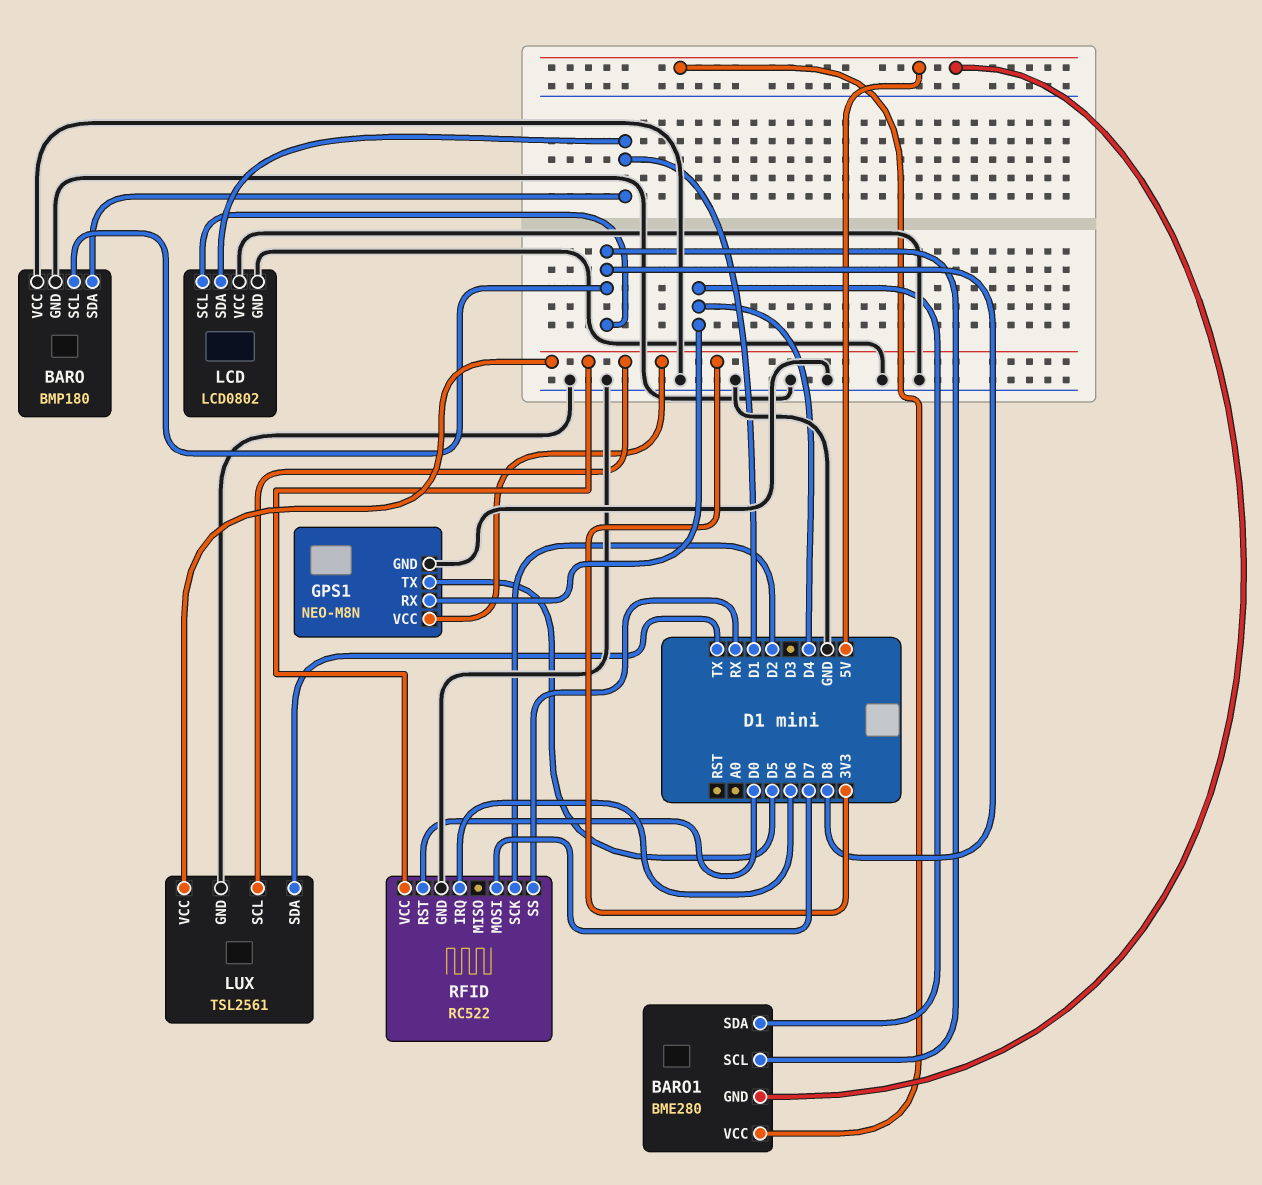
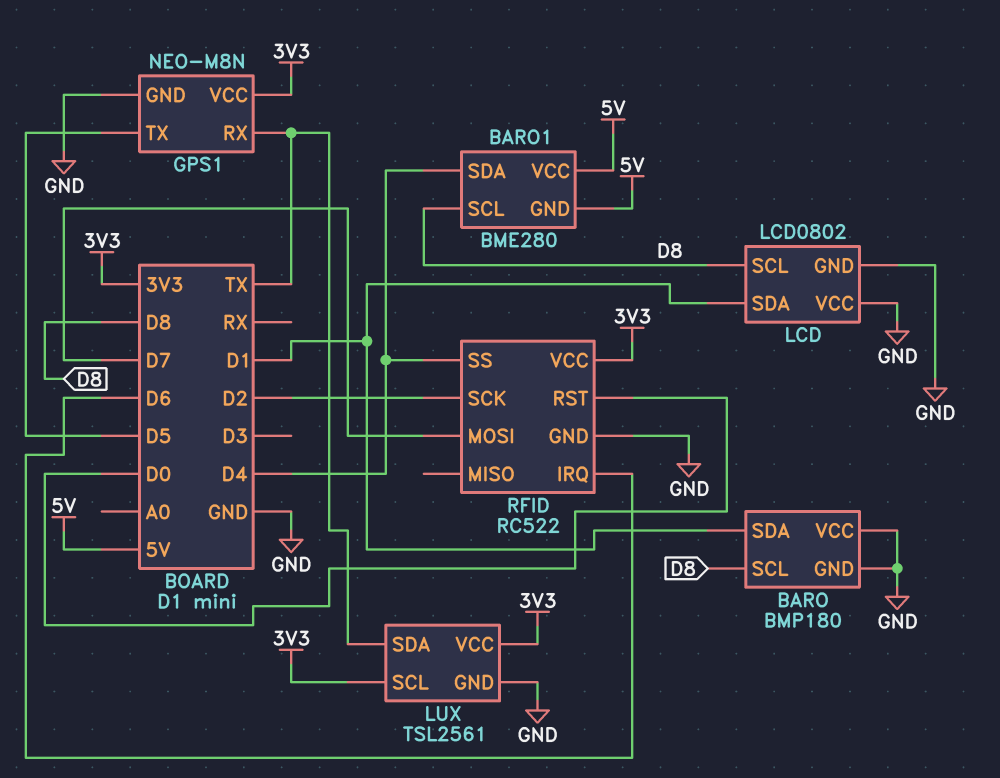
GPS1 pin RX: D4 -> TX
RFID pin SS: RX -> D4

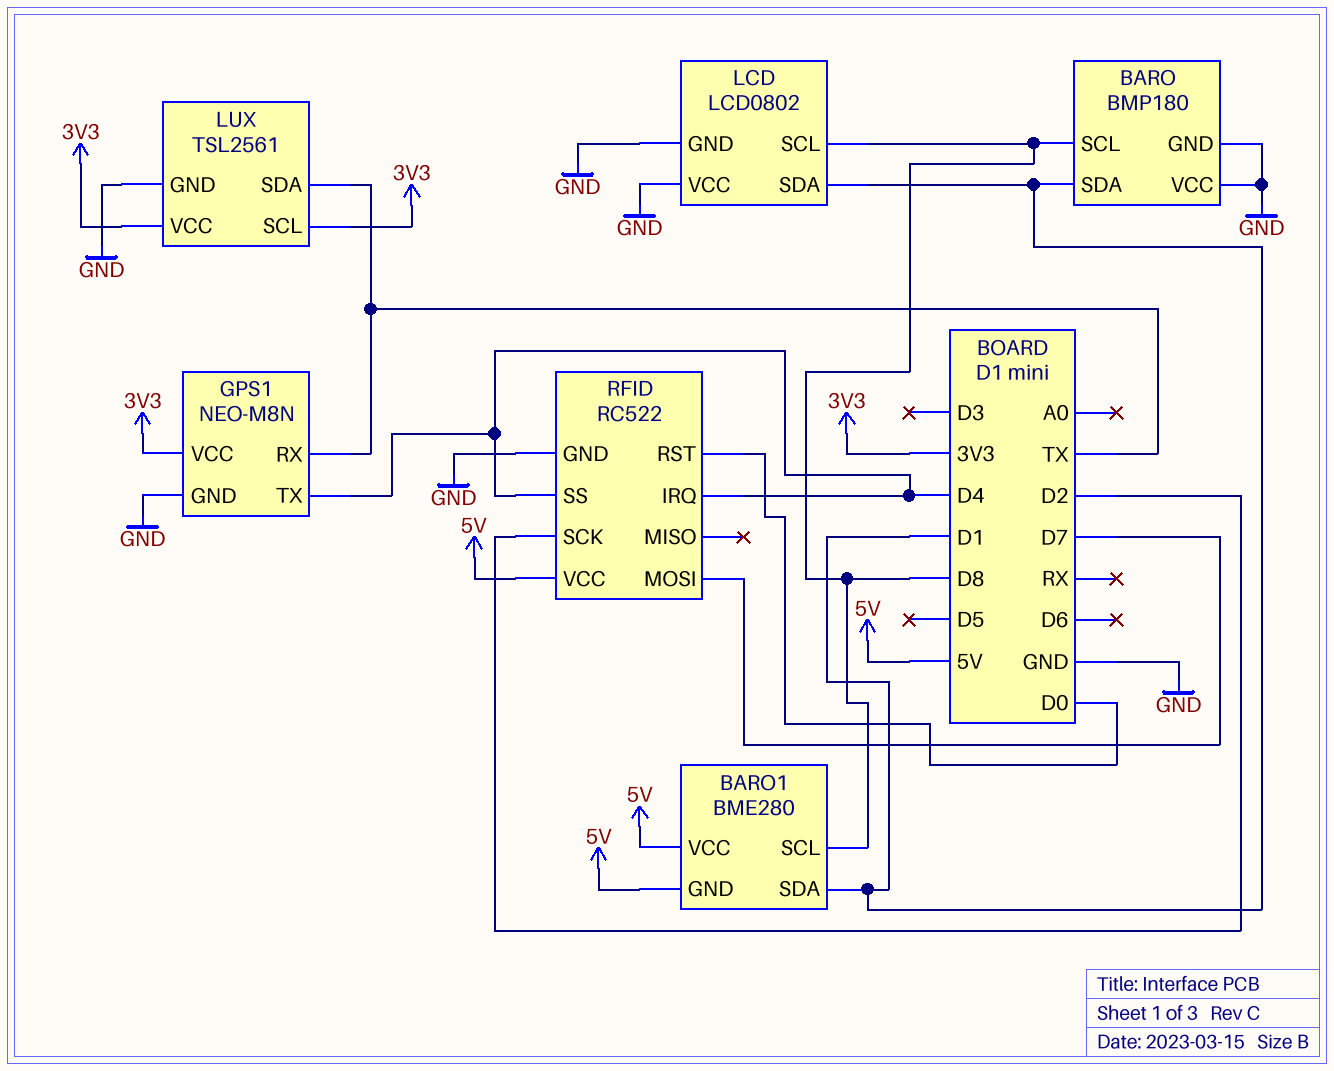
BARO1 pin SDA: D4 -> D1
GPS1 pin TX: D5 -> D4
RFID pin IRQ: D6 -> D4
RFID pin VCC: 3V3 -> 5V

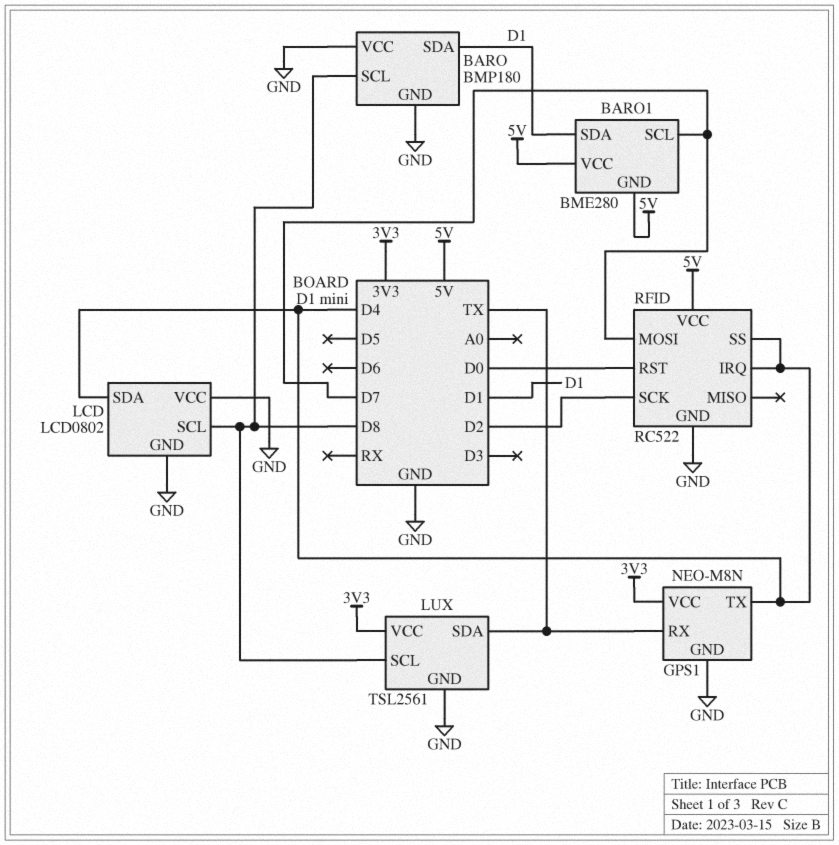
BARO1 pin SCL: D8 -> D7
LCD pin SDA: D1 -> D4
LUX pin SCL: 3V3 -> D8

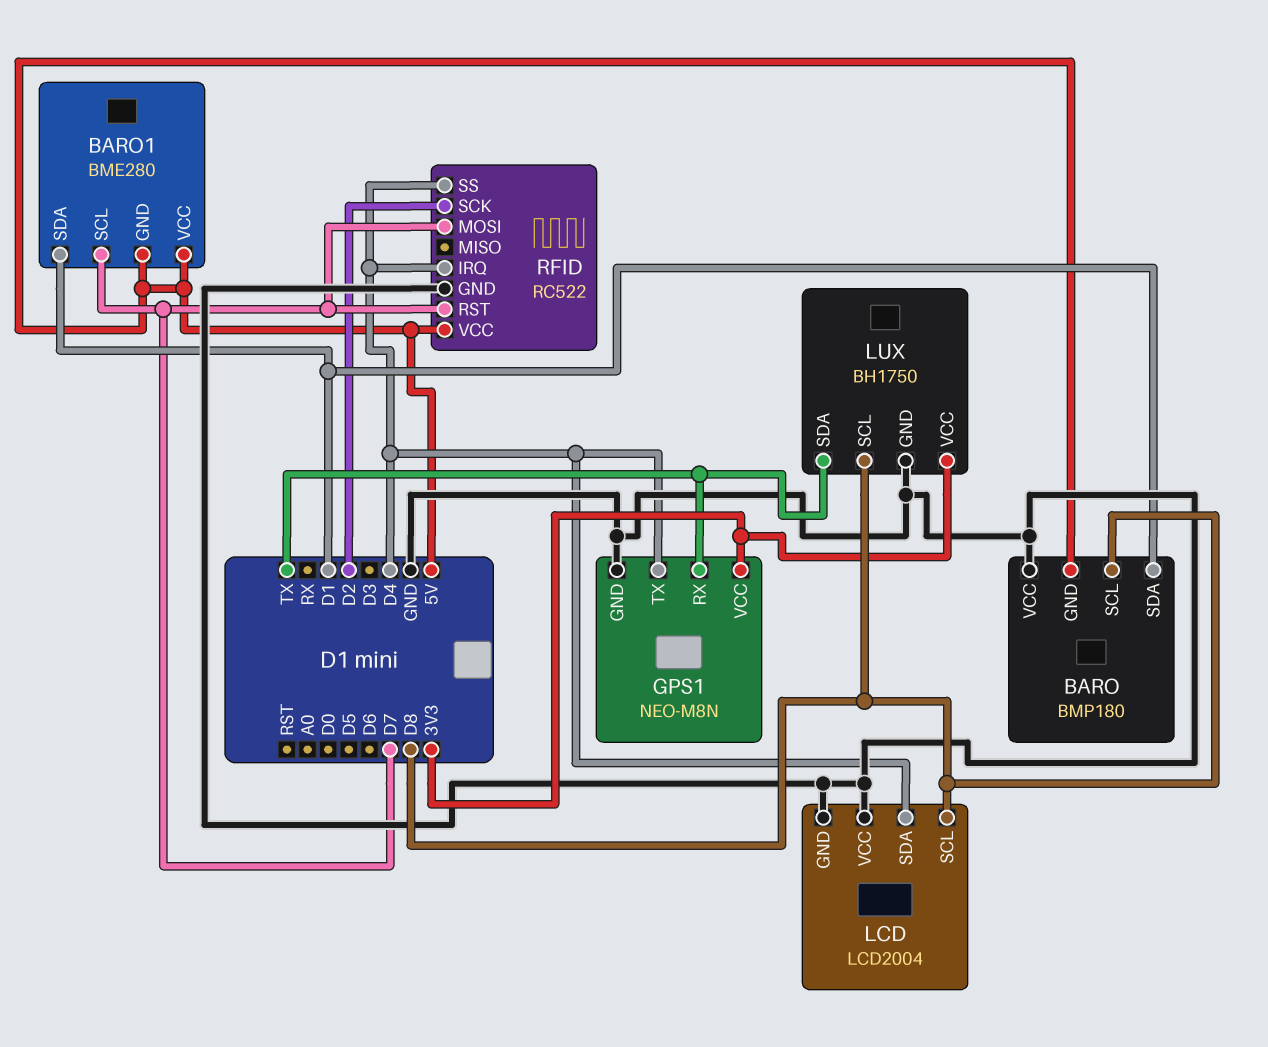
BARO pin GND: GND -> 5V
LCD: LCD0802 -> LCD2004
LUX: TSL2561 -> BH1750
RFID pin RST: D0 -> D7

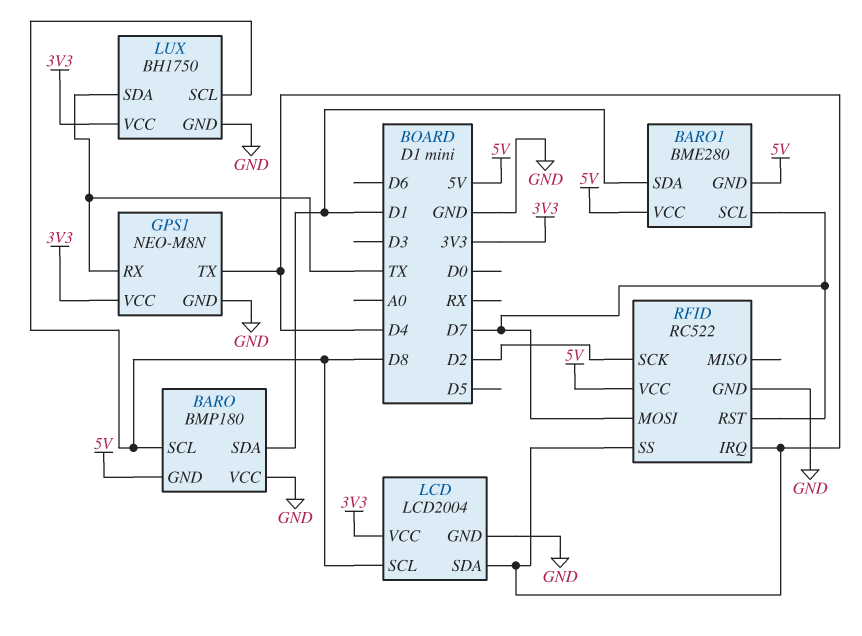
LCD pin VCC: GND -> 3V3

